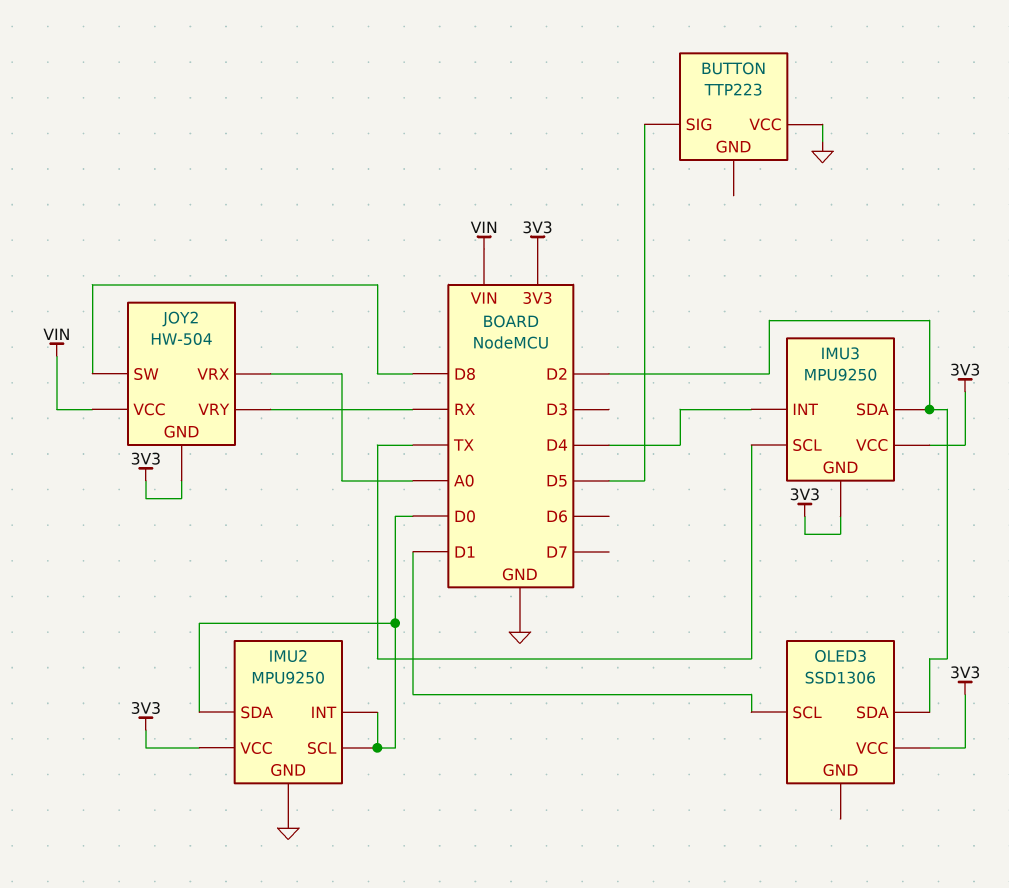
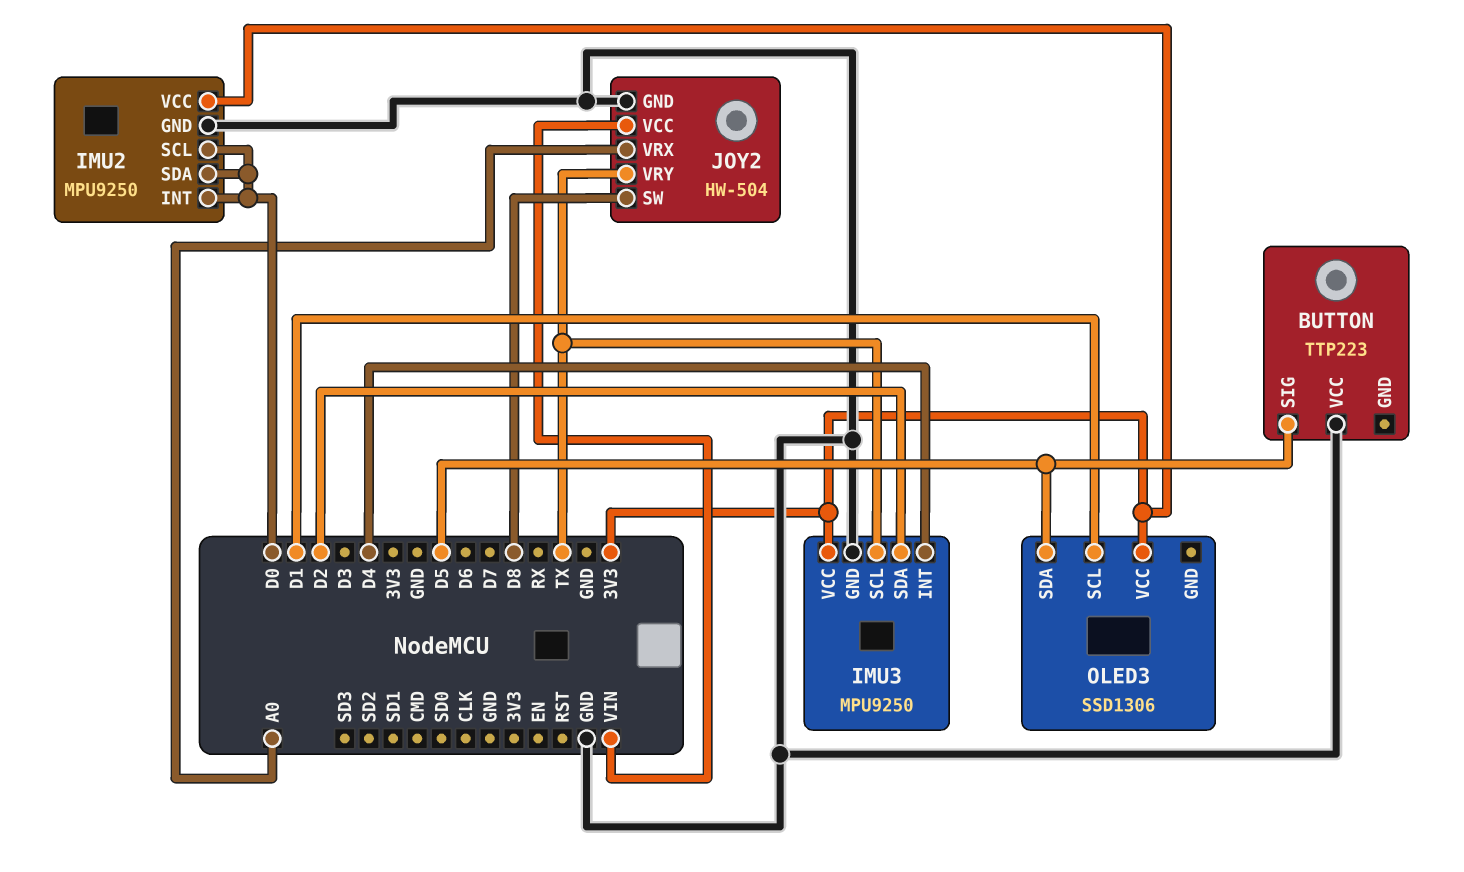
IMU3 pin GND: 3V3 -> GND
JOY2 pin GND: 3V3 -> GND
JOY2 pin VRY: RX -> TX
OLED3 pin SDA: D2 -> D5

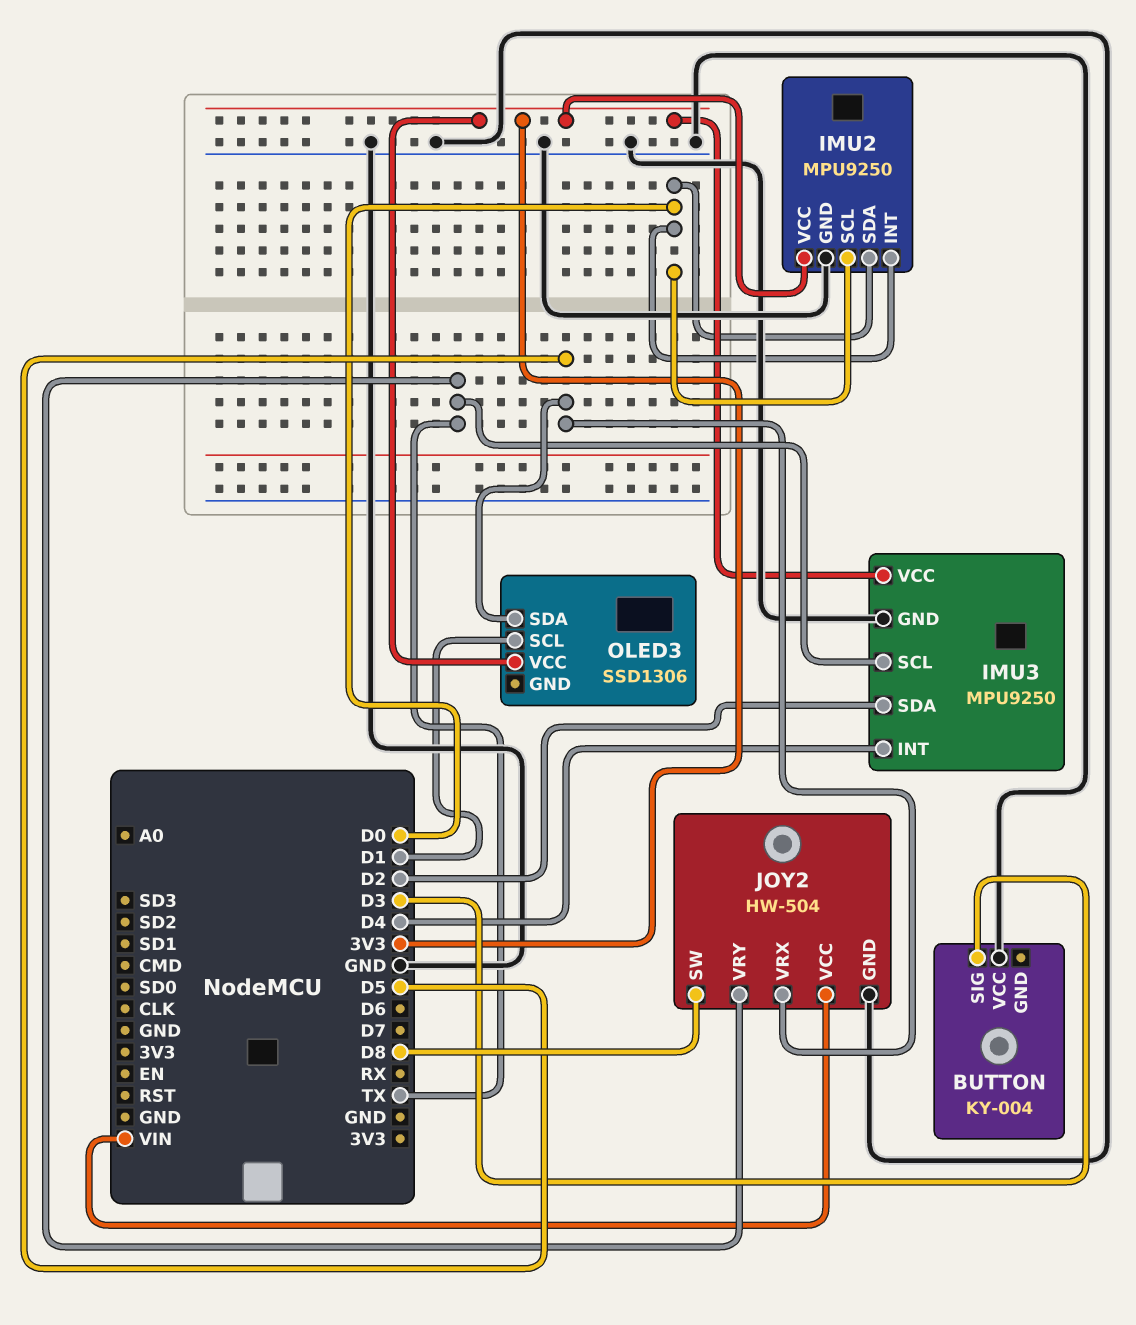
BUTTON: TTP223 -> KY-004
BUTTON pin SIG: D5 -> D3
JOY2 pin VRX: A0 -> D5

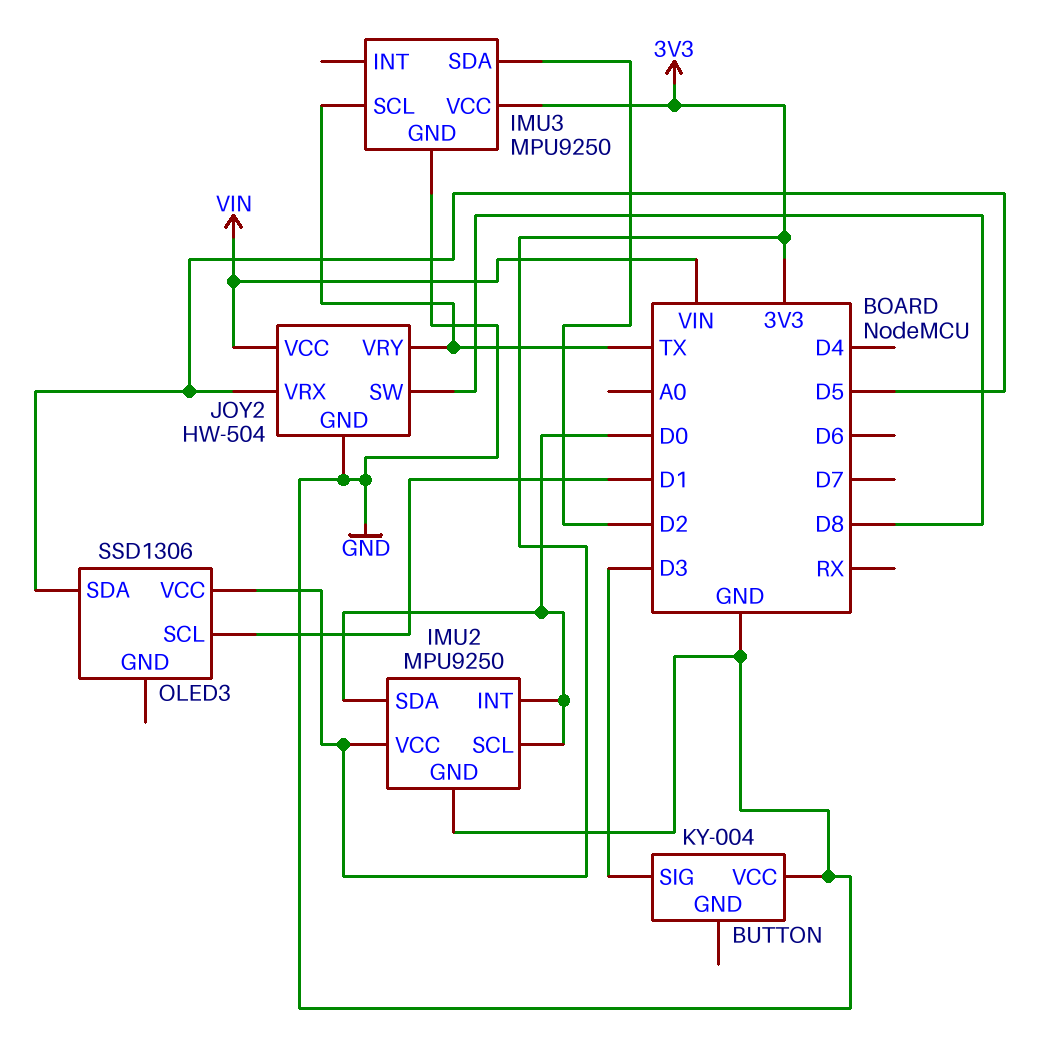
IMU3 pin INT: D4 -> none

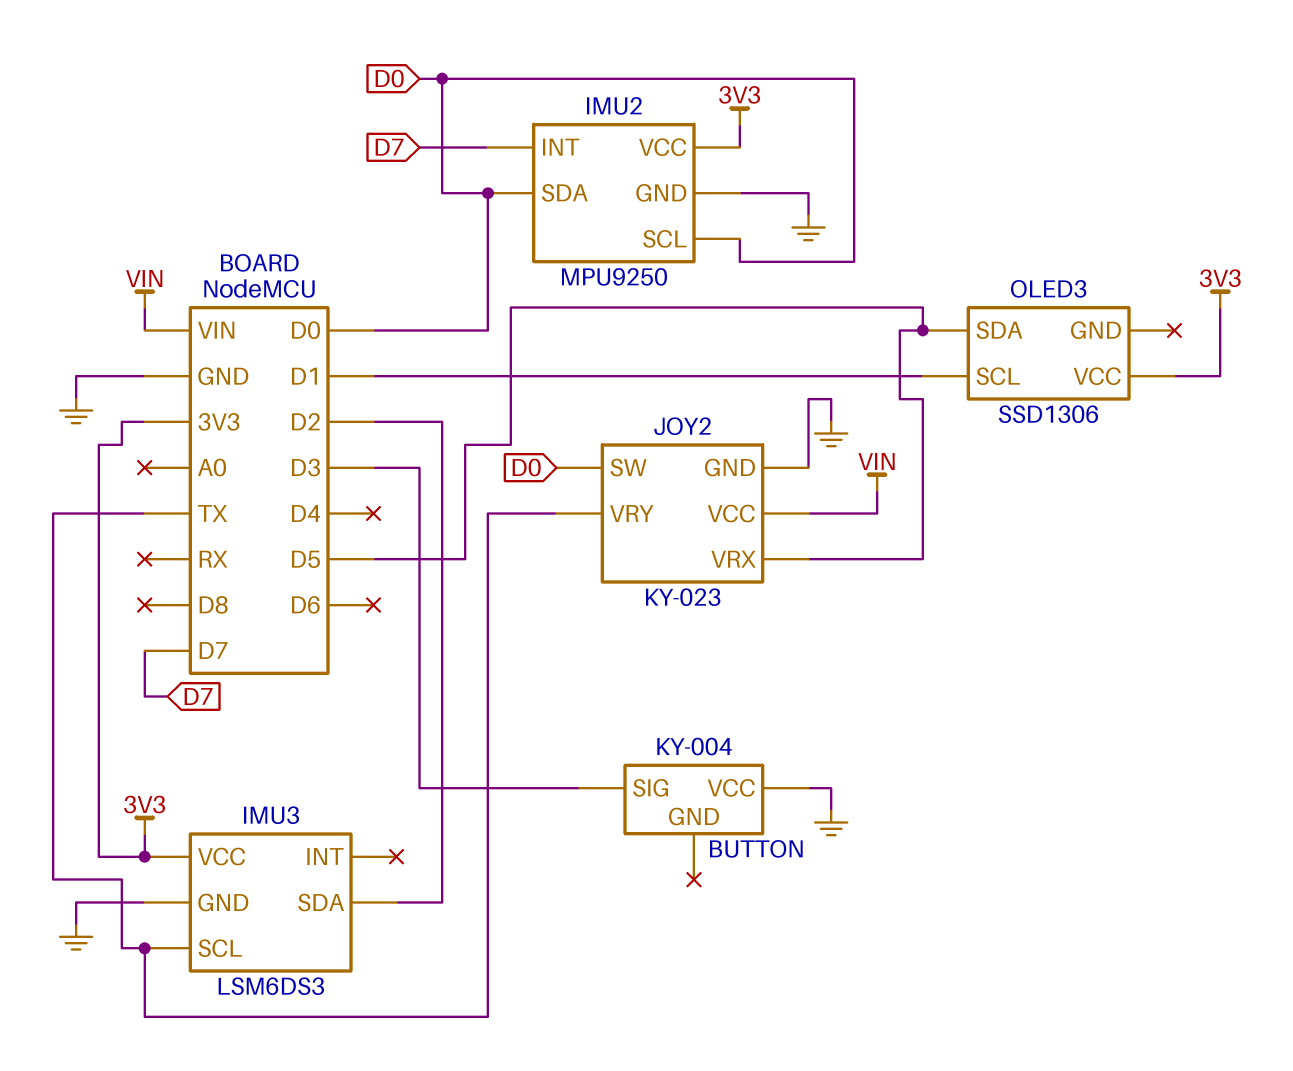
IMU2 pin INT: D0 -> D7
IMU3: MPU9250 -> LSM6DS3
JOY2: HW-504 -> KY-023
JOY2 pin SW: D8 -> D0

